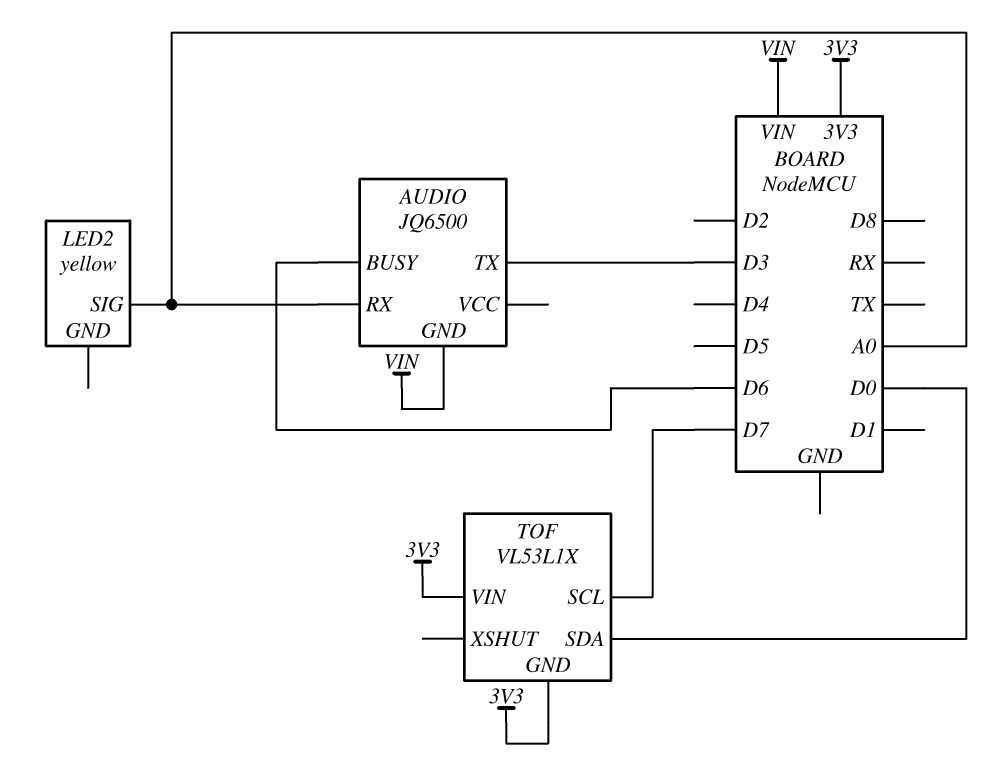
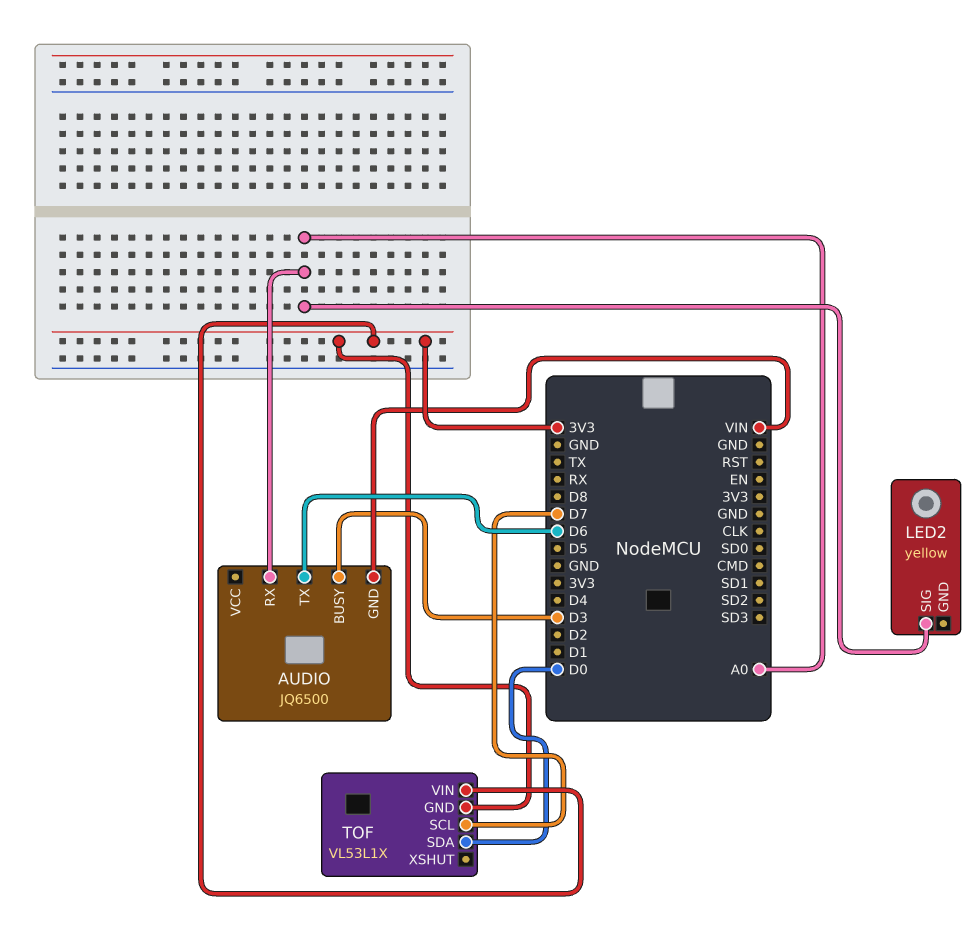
AUDIO pin BUSY: D6 -> D3
AUDIO pin TX: D3 -> D6

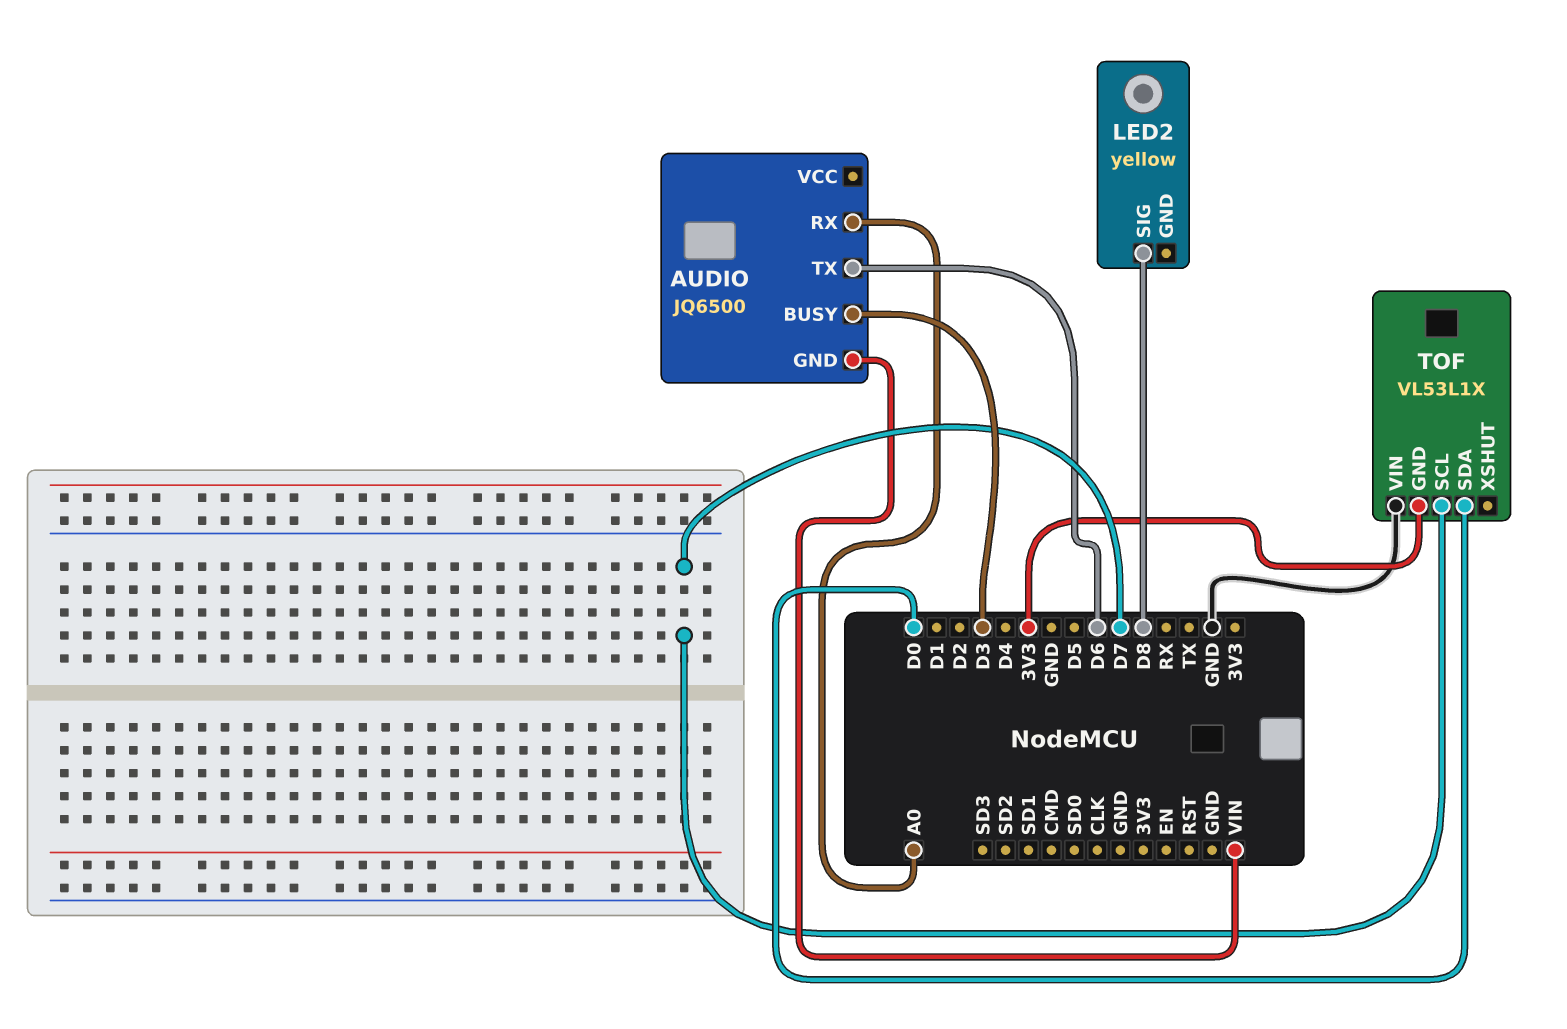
LED2 pin SIG: A0 -> D8
TOF pin VIN: 3V3 -> GND

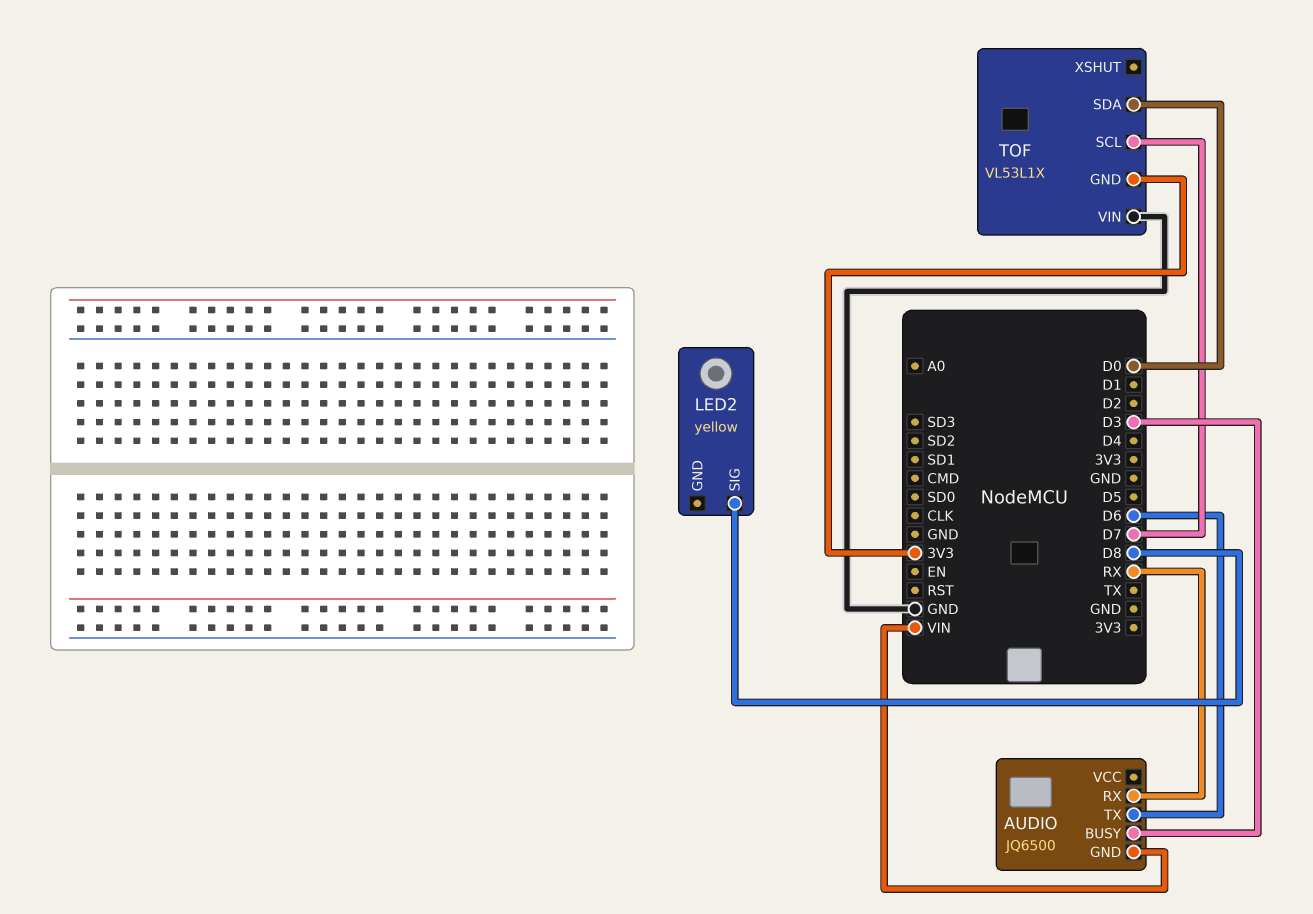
AUDIO pin RX: A0 -> RX

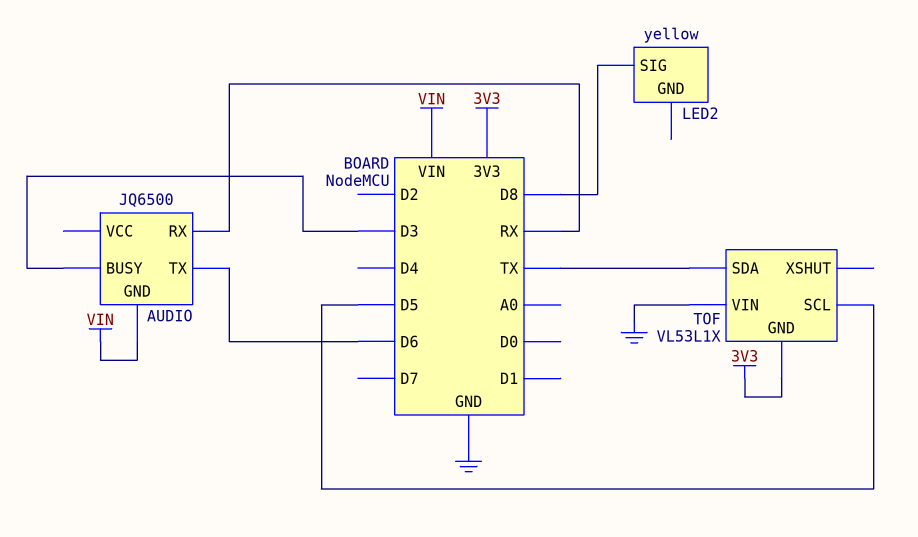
TOF pin SCL: D7 -> D5
TOF pin SDA: D0 -> TX

